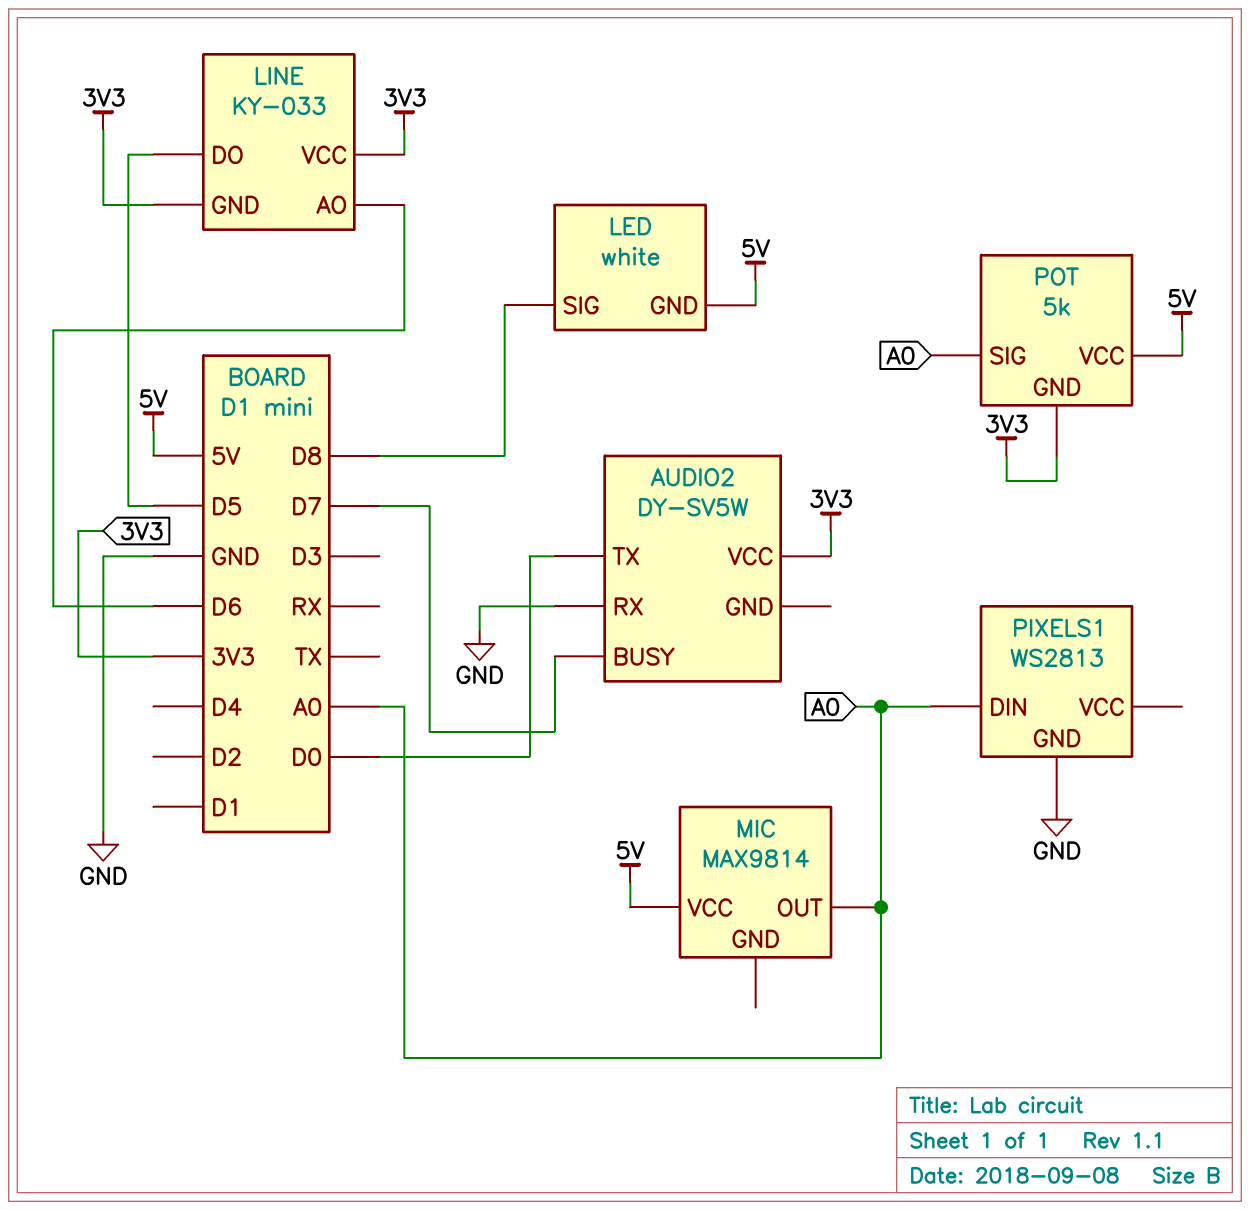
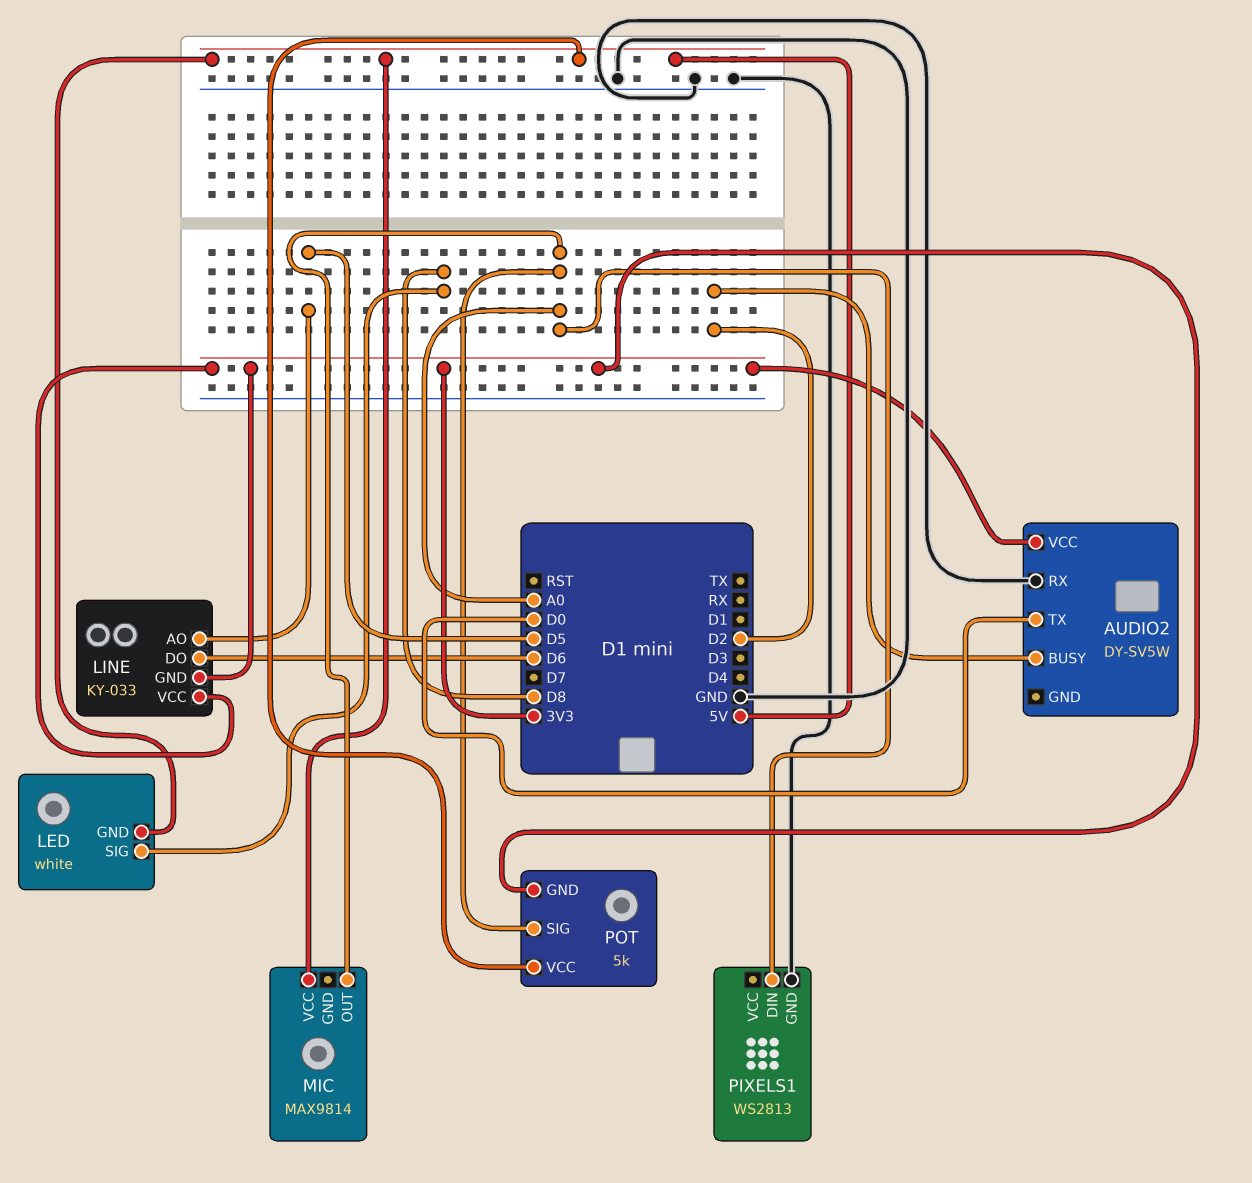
AUDIO2 pin BUSY: D7 -> D2
LINE pin AO: D6 -> D5
LINE pin DO: D5 -> D6

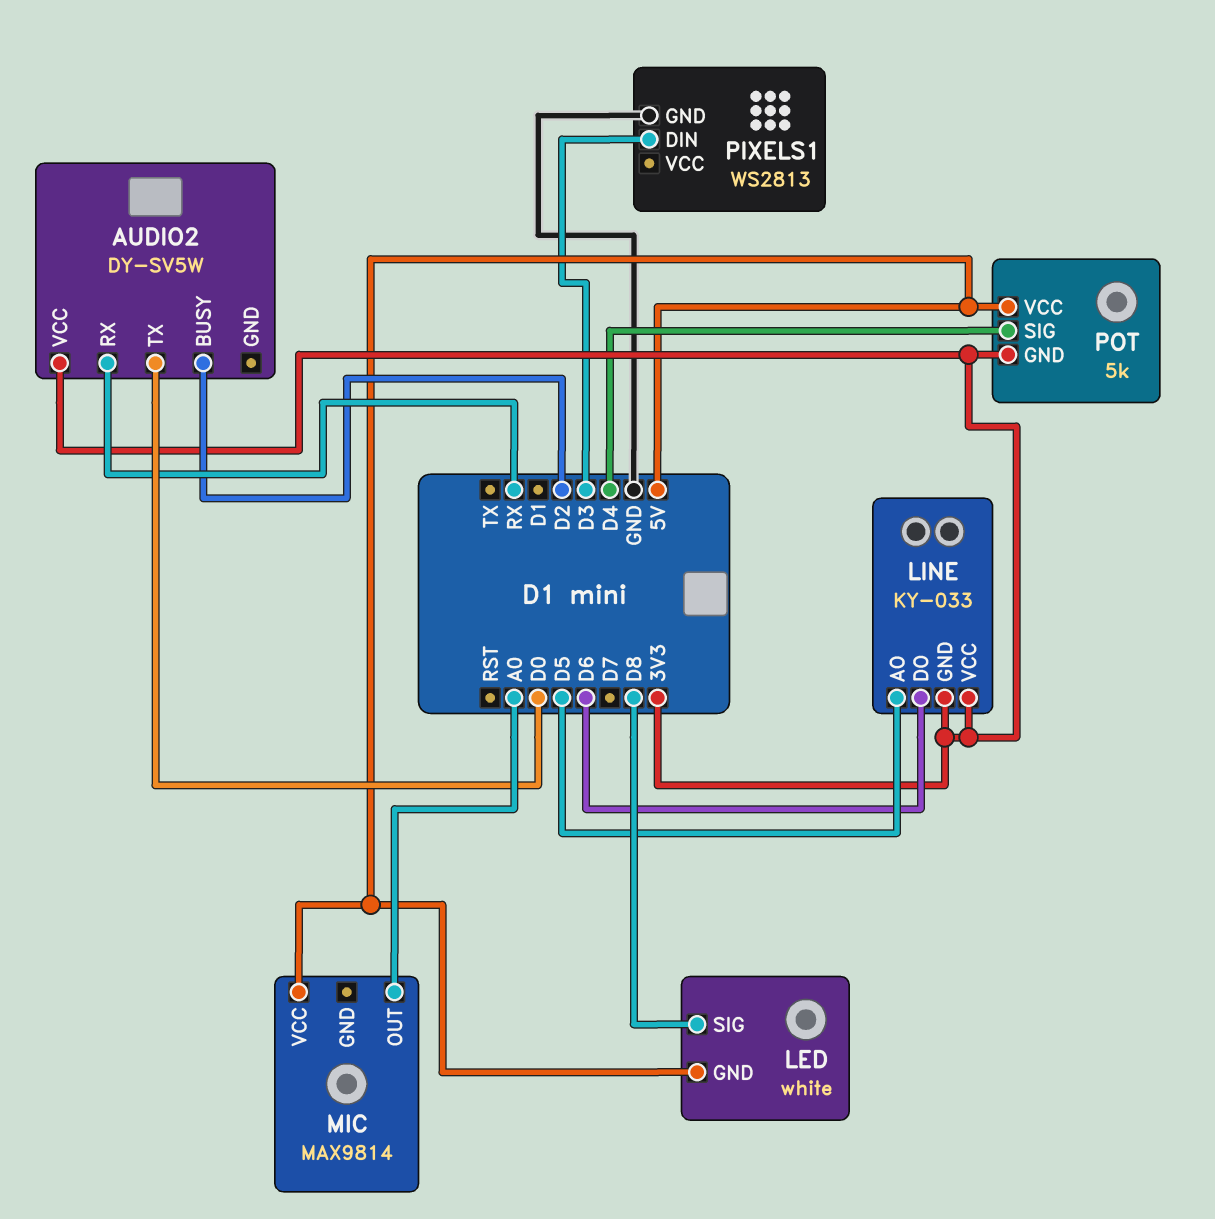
AUDIO2 pin RX: GND -> RX
PIXELS1 pin DIN: A0 -> D3
POT pin SIG: A0 -> D4

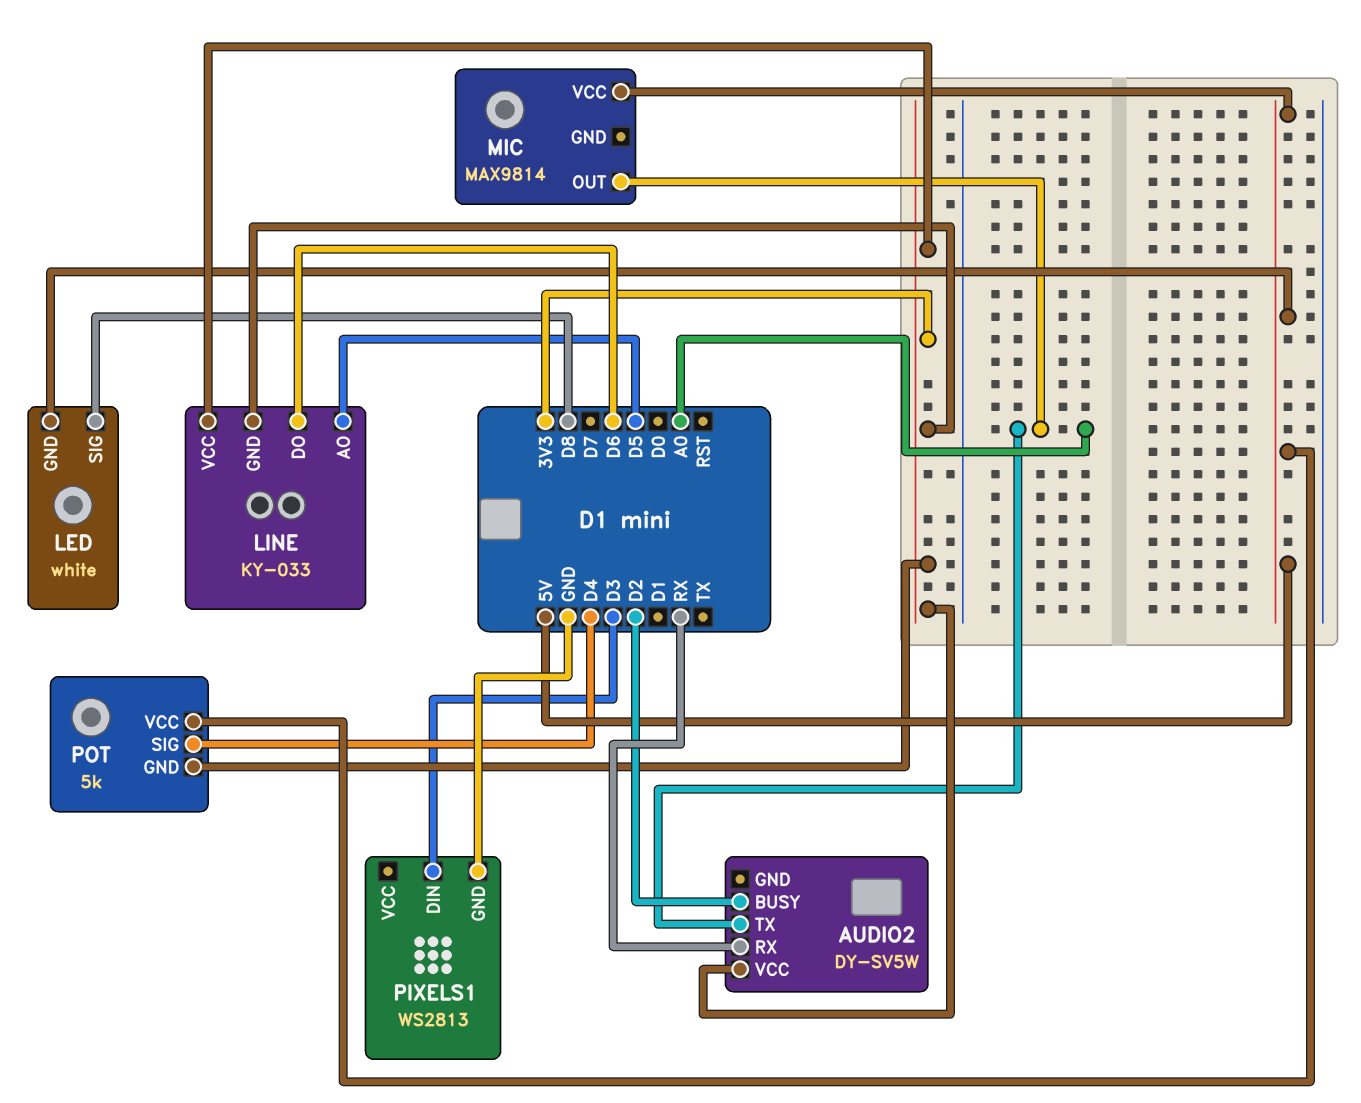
AUDIO2 pin TX: D0 -> A0

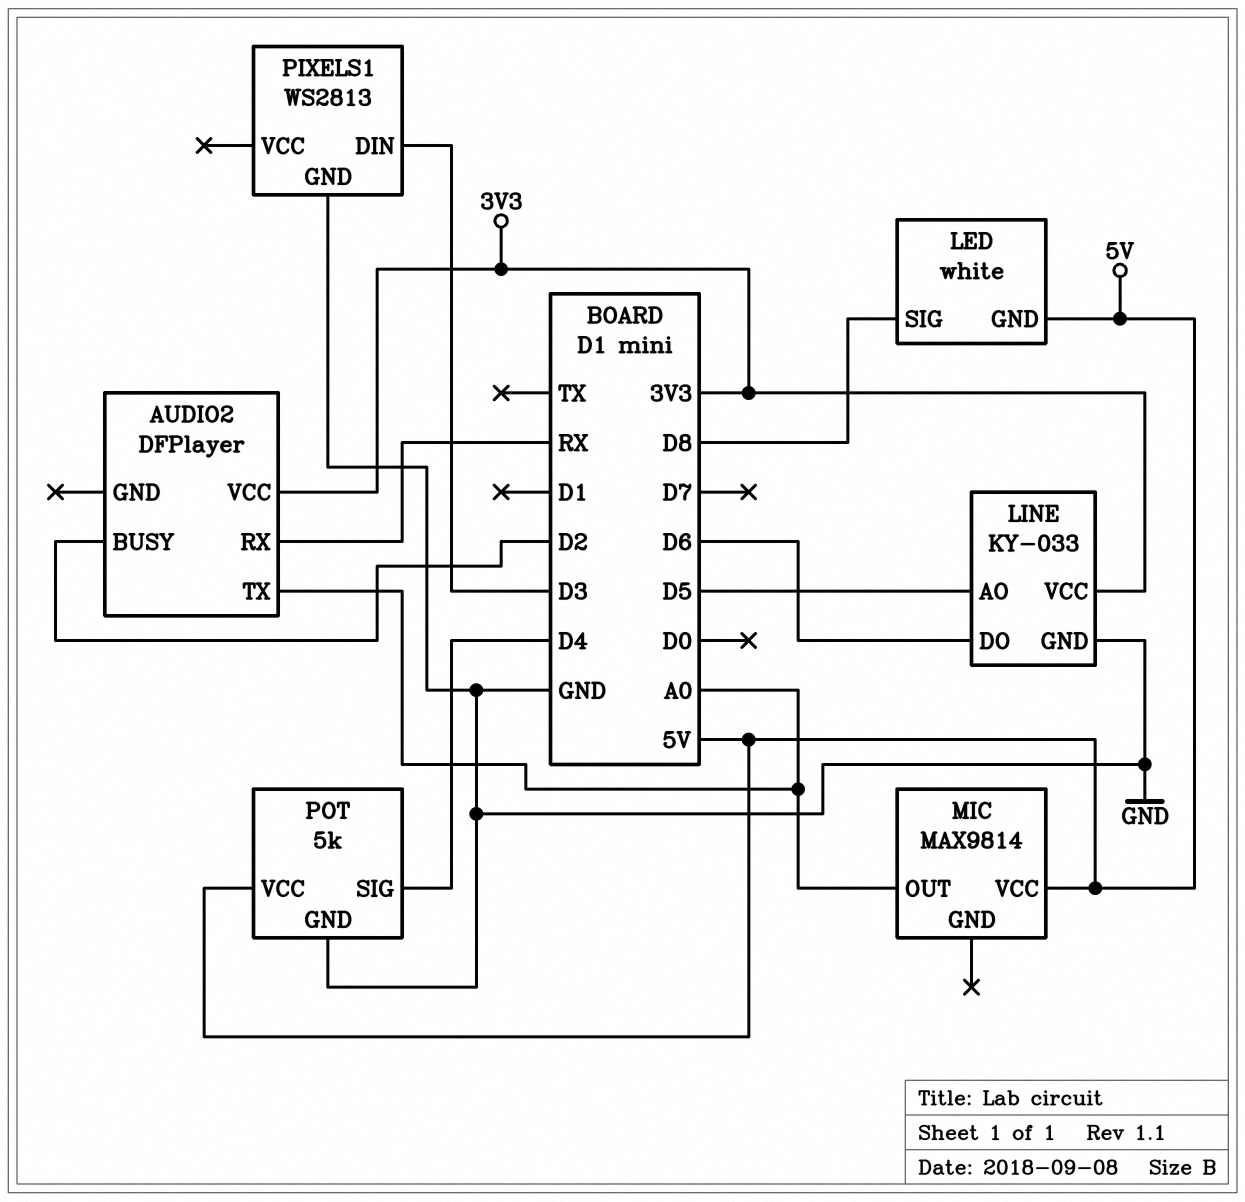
AUDIO2: DY-SV5W -> DFPlayer
LINE pin GND: 3V3 -> GND
POT pin GND: 3V3 -> GND

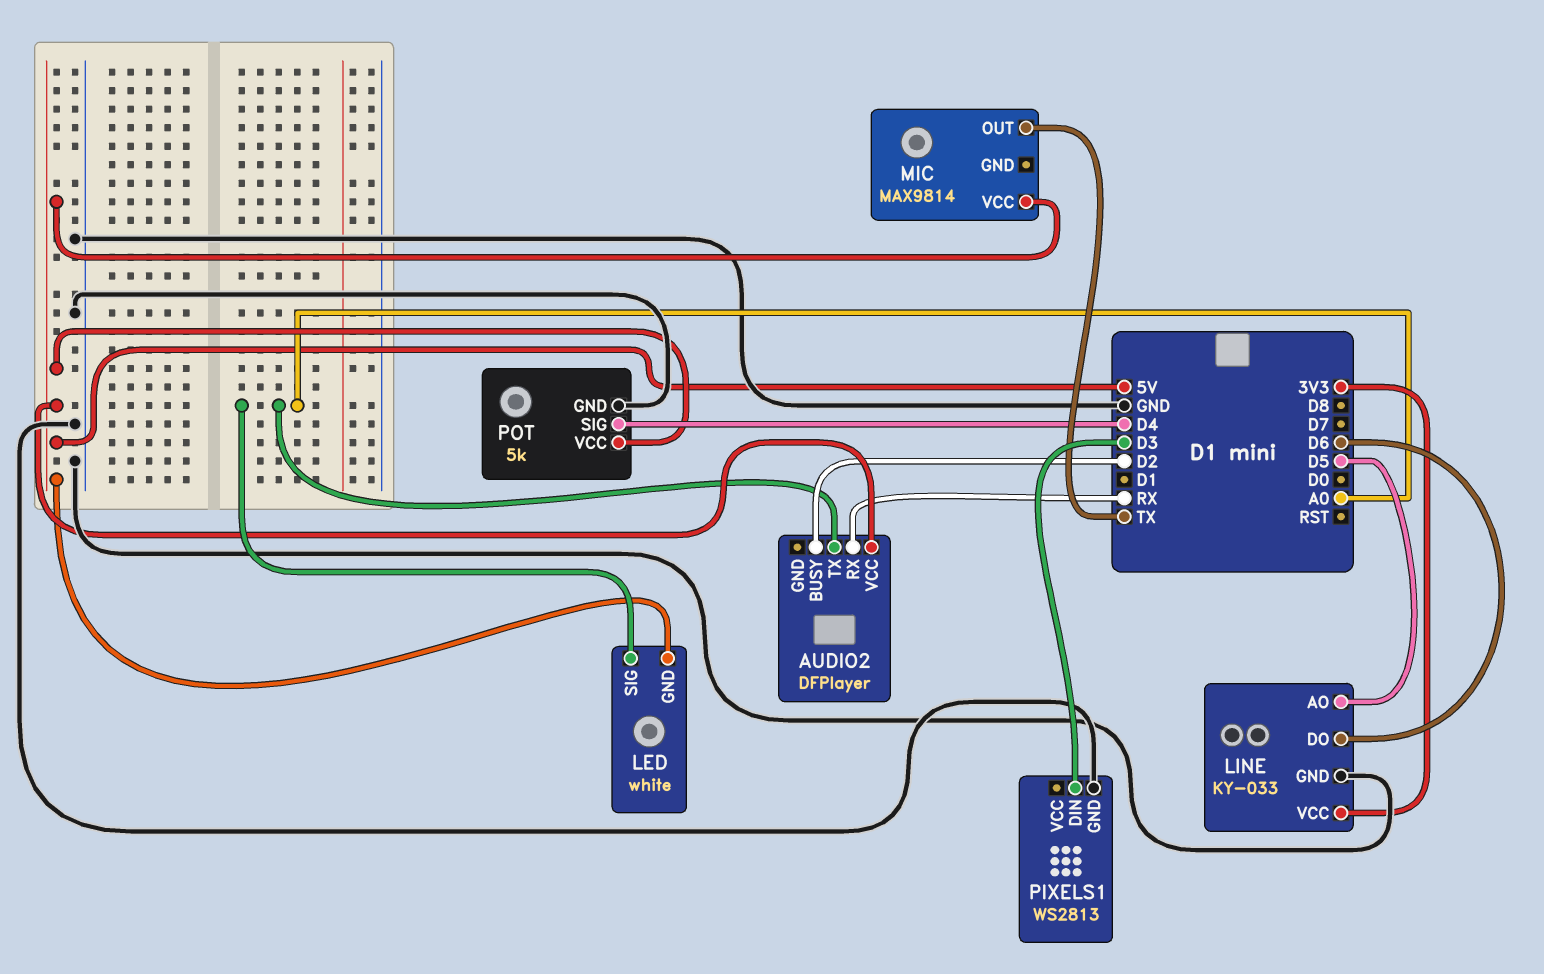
AUDIO2 pin VCC: 3V3 -> 5V
LED pin SIG: D8 -> A0
MIC pin OUT: A0 -> TX

